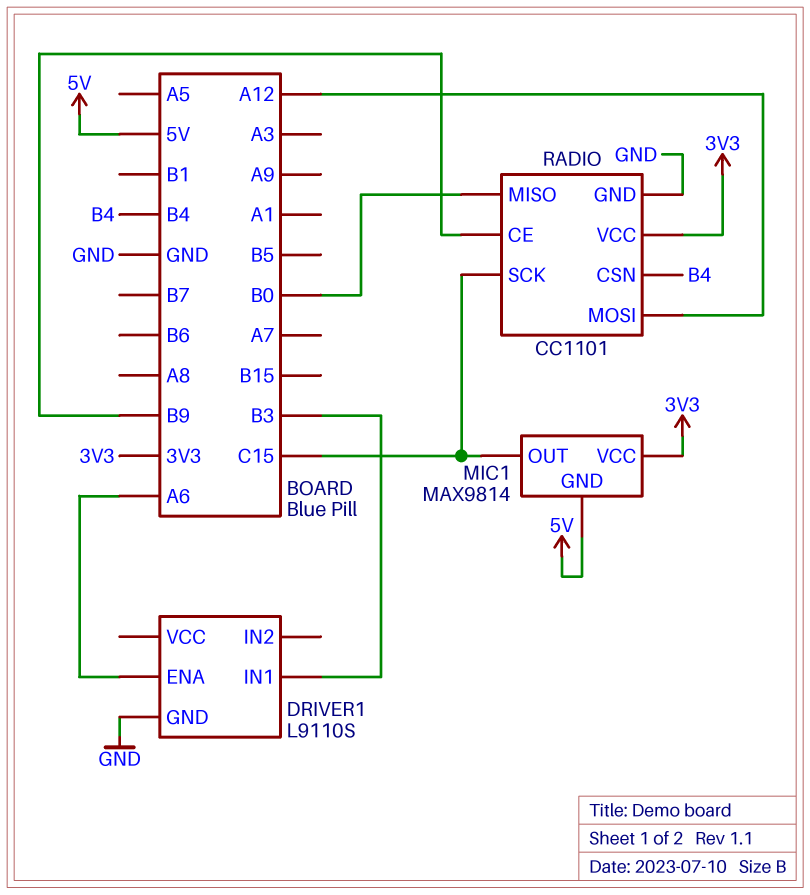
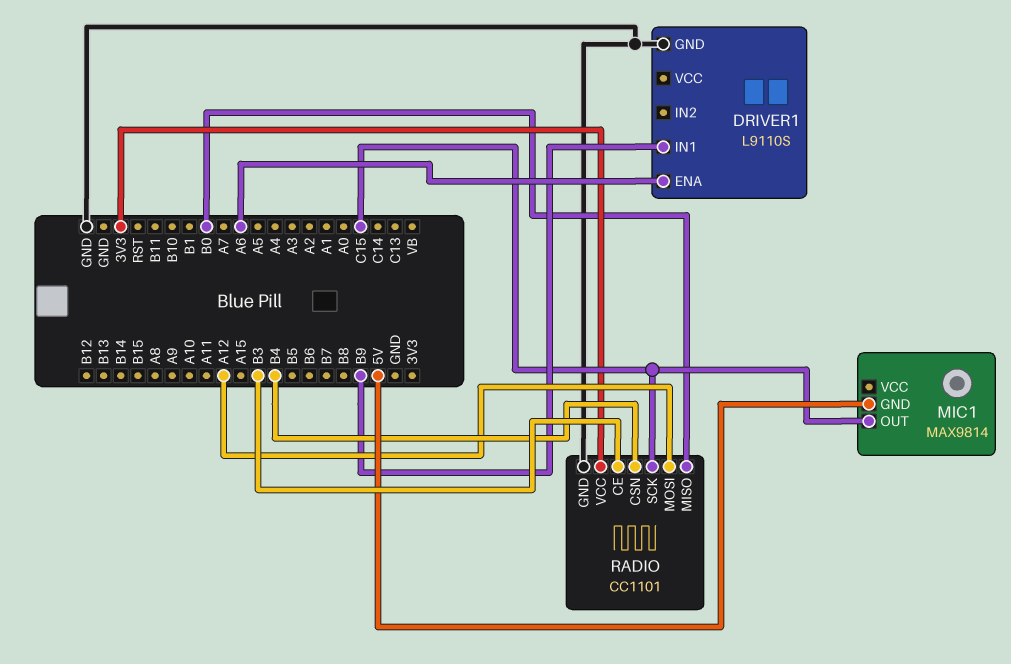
DRIVER1 pin IN1: B3 -> B9
MIC1 pin VCC: 3V3 -> none
RADIO pin CE: B9 -> B3

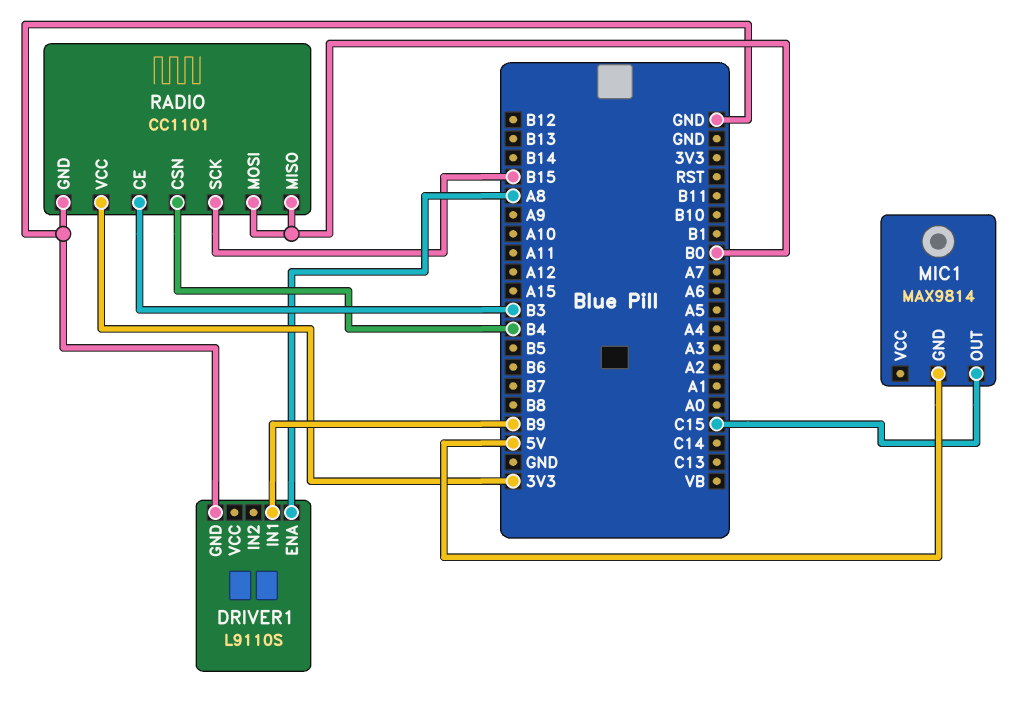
DRIVER1 pin ENA: A6 -> A8
RADIO pin MOSI: A12 -> B0
RADIO pin SCK: C15 -> B15

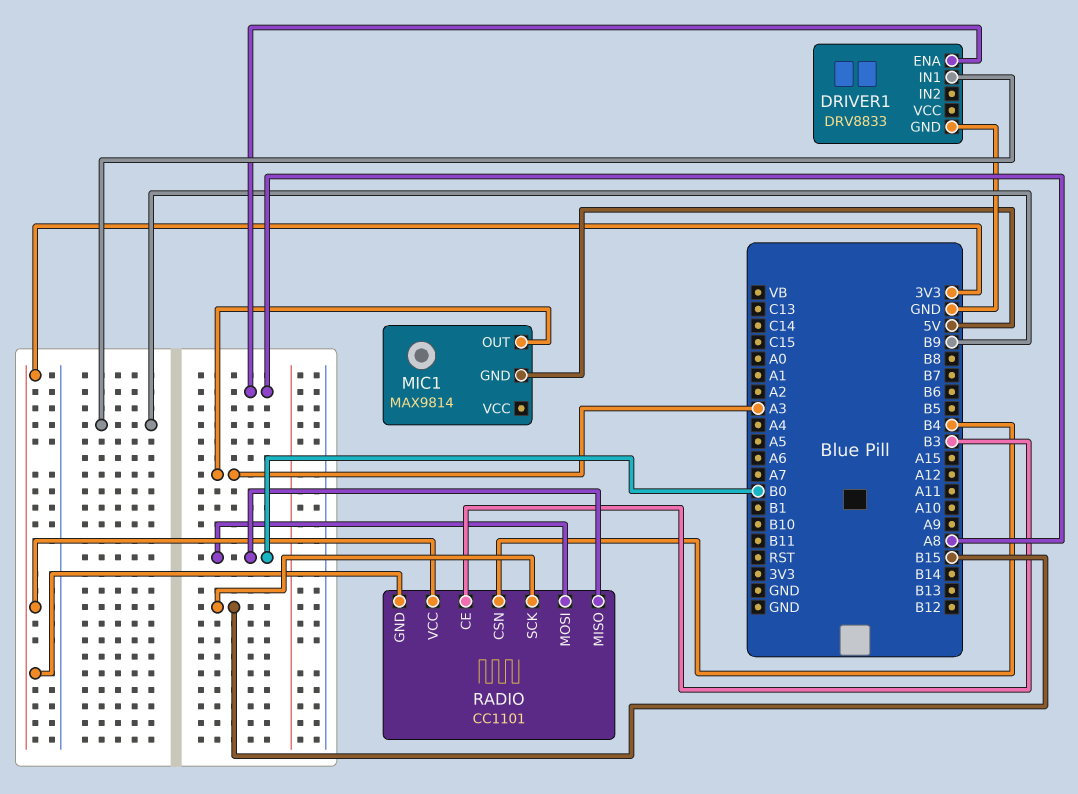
DRIVER1: L9110S -> DRV8833
MIC1 pin OUT: C15 -> A3
RADIO pin GND: GND -> 3V3

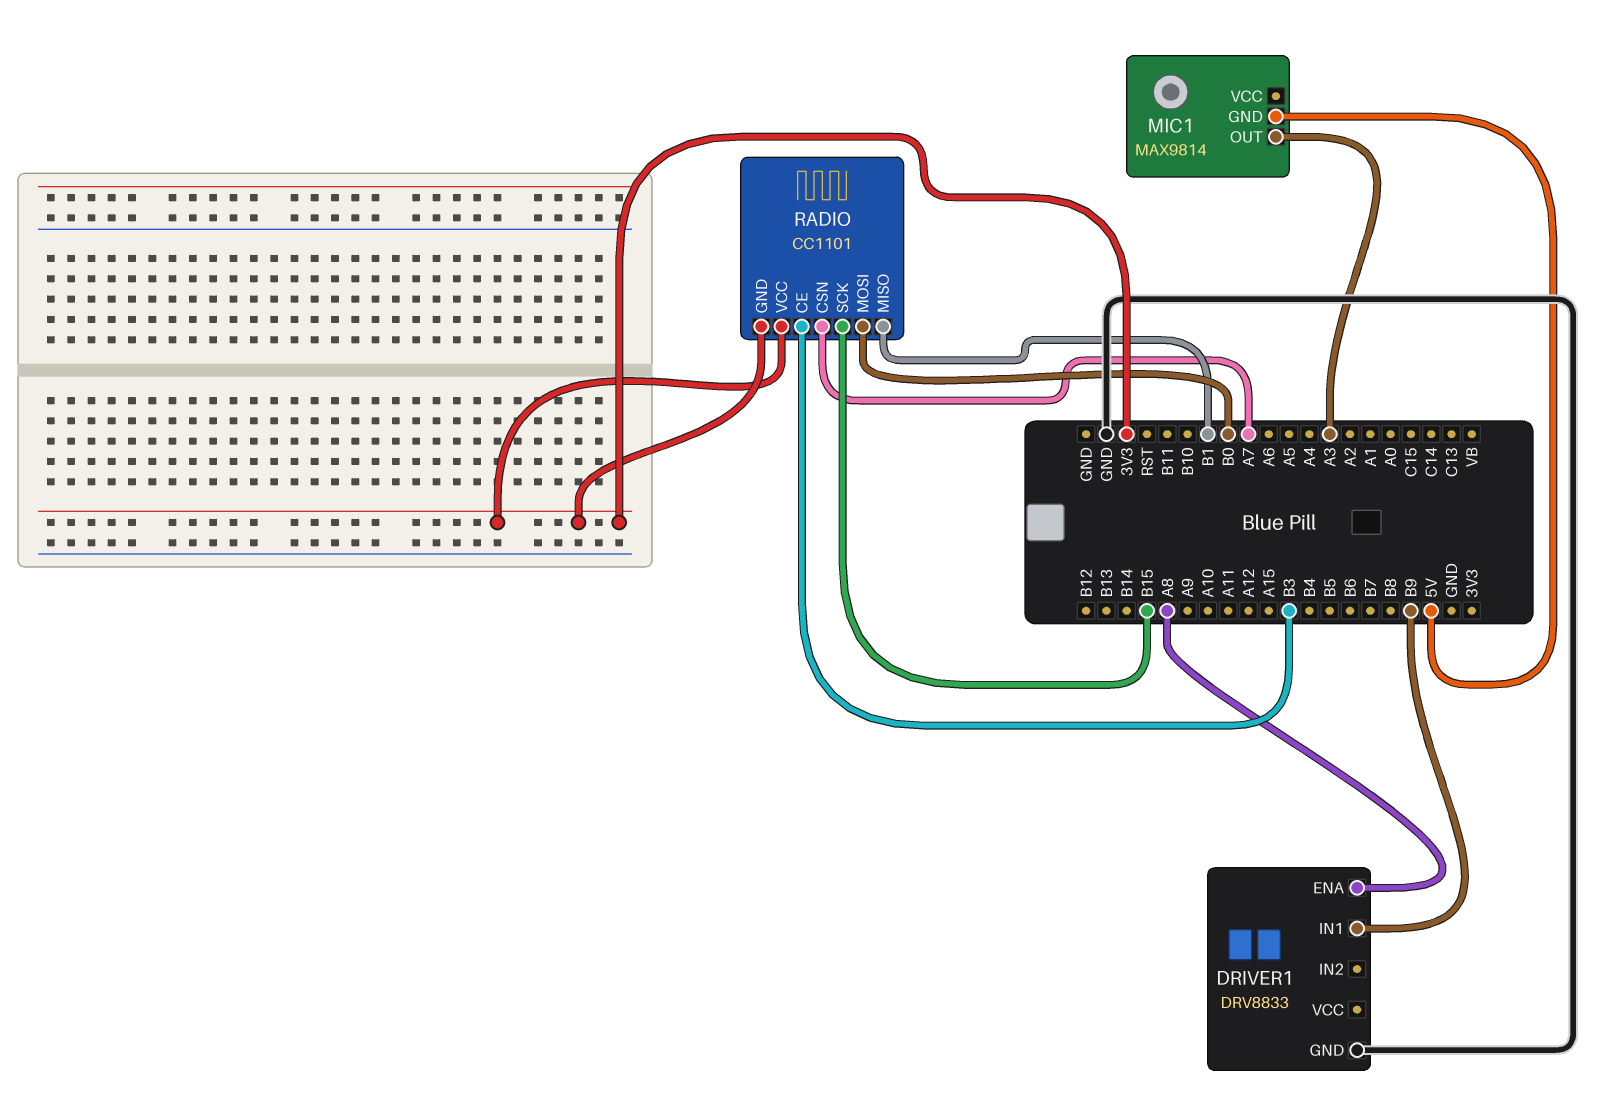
RADIO pin CSN: B4 -> A7
RADIO pin MISO: B0 -> B1

